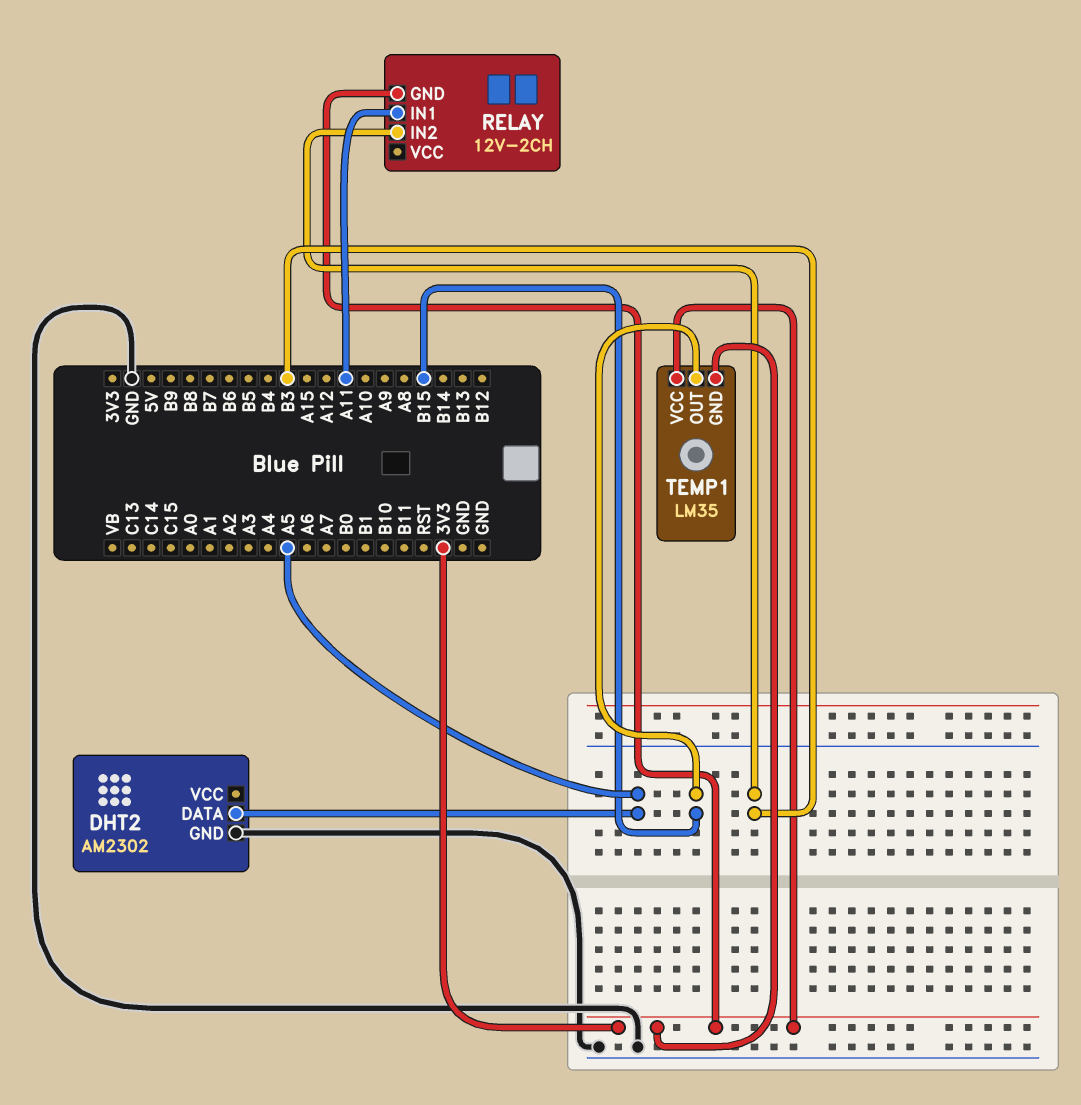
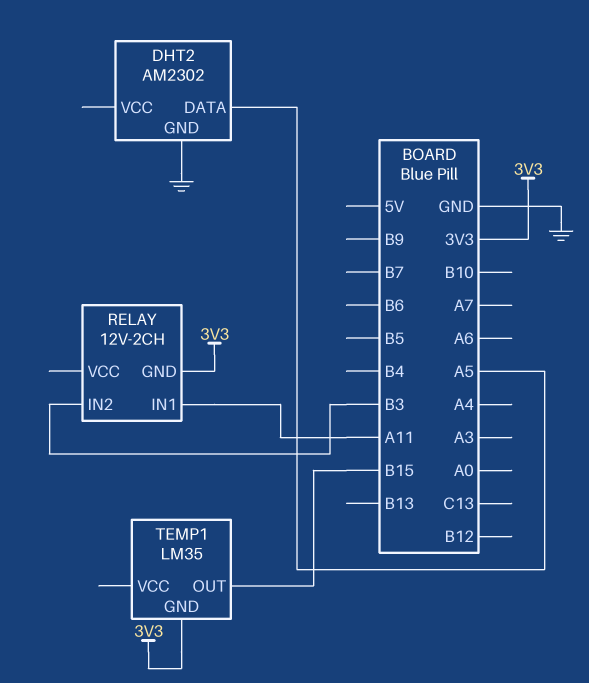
TEMP1 pin VCC: 3V3 -> none

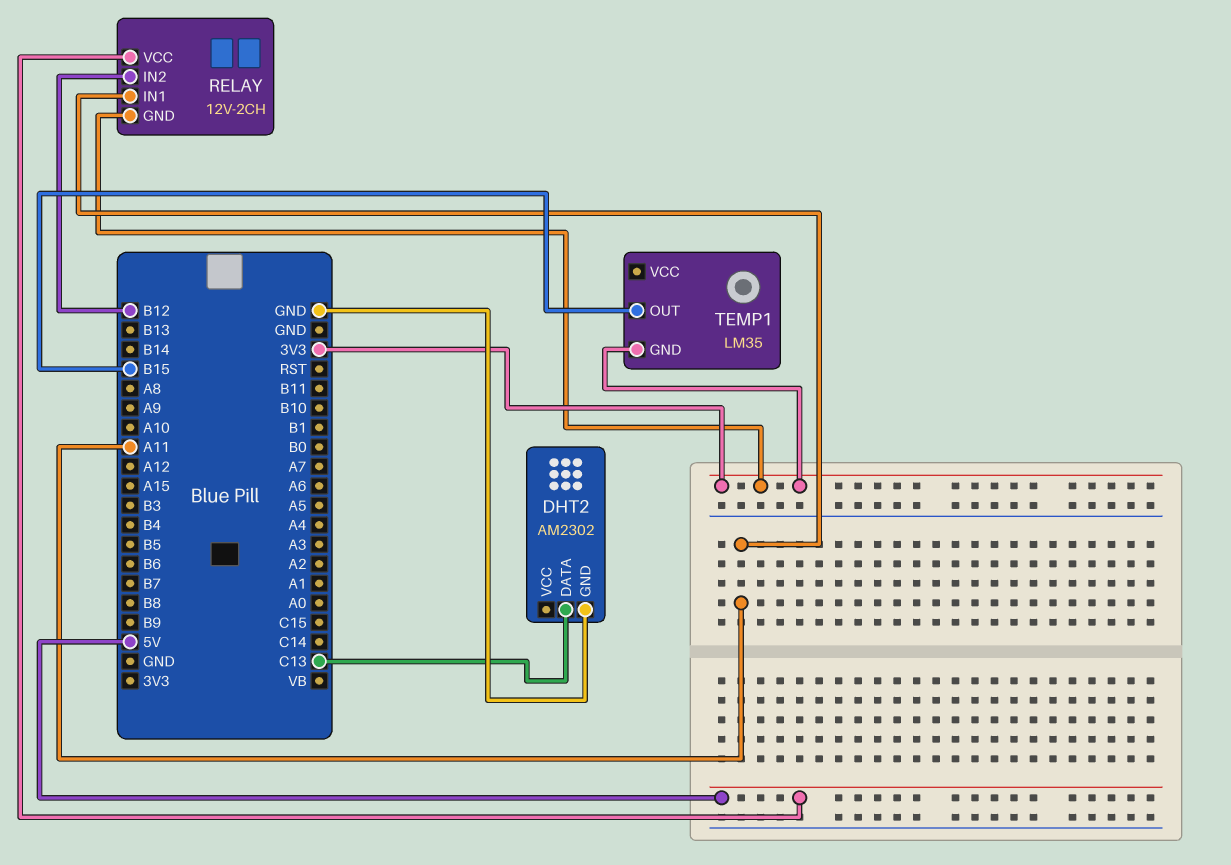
DHT2 pin DATA: A5 -> C13
RELAY pin IN2: B3 -> B12
RELAY pin VCC: none -> 5V

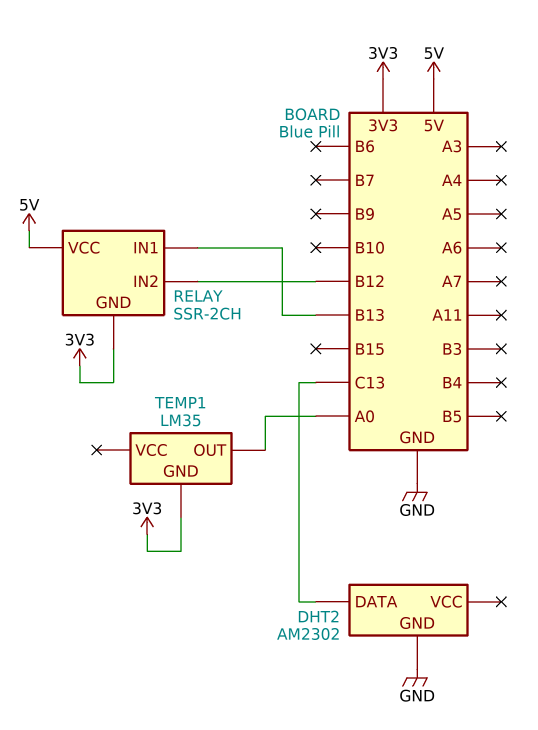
RELAY: 12V-2CH -> SSR-2CH
RELAY pin IN1: A11 -> B13
TEMP1 pin OUT: B15 -> A0

